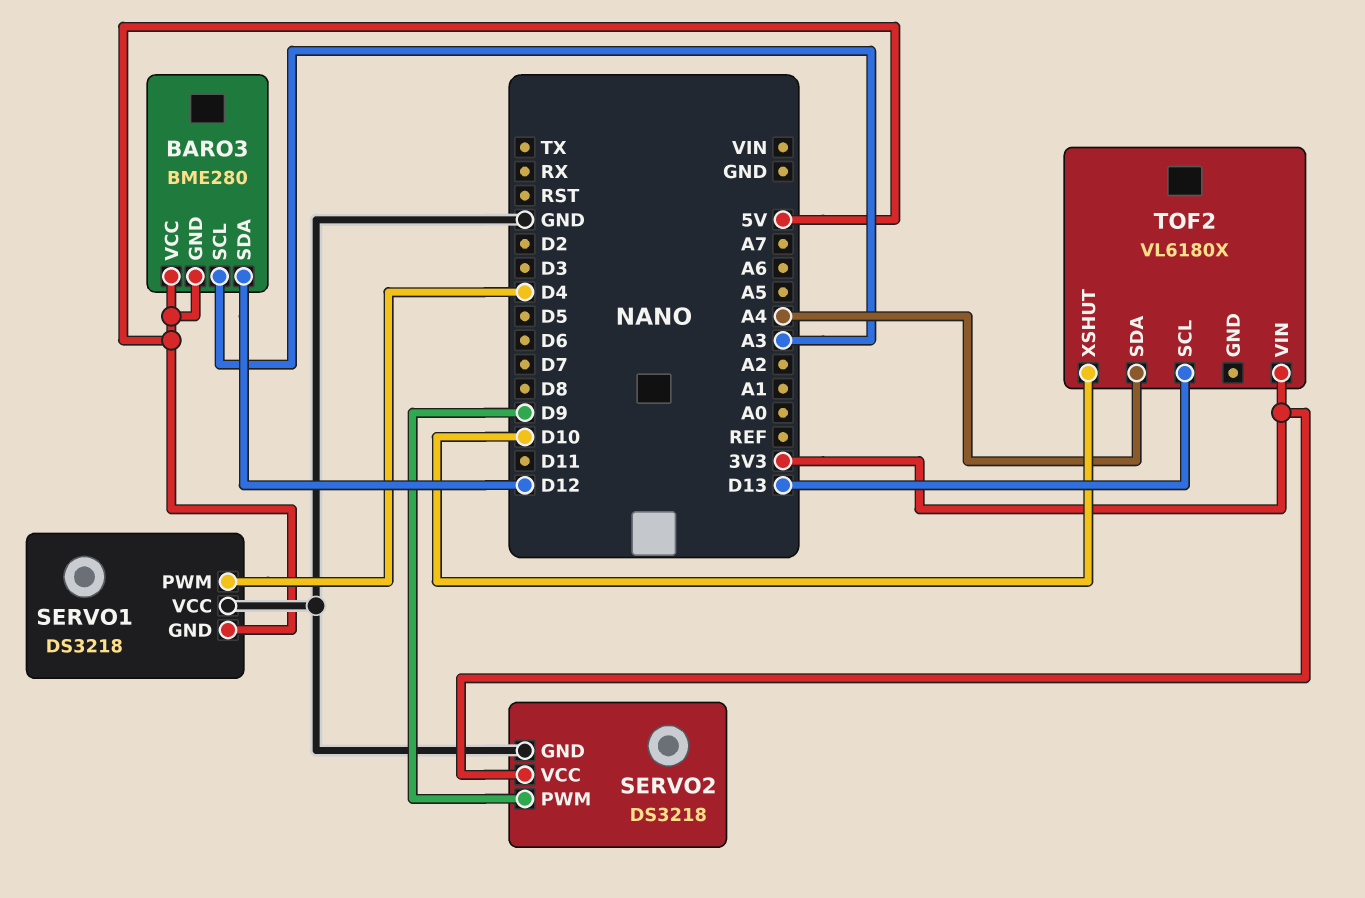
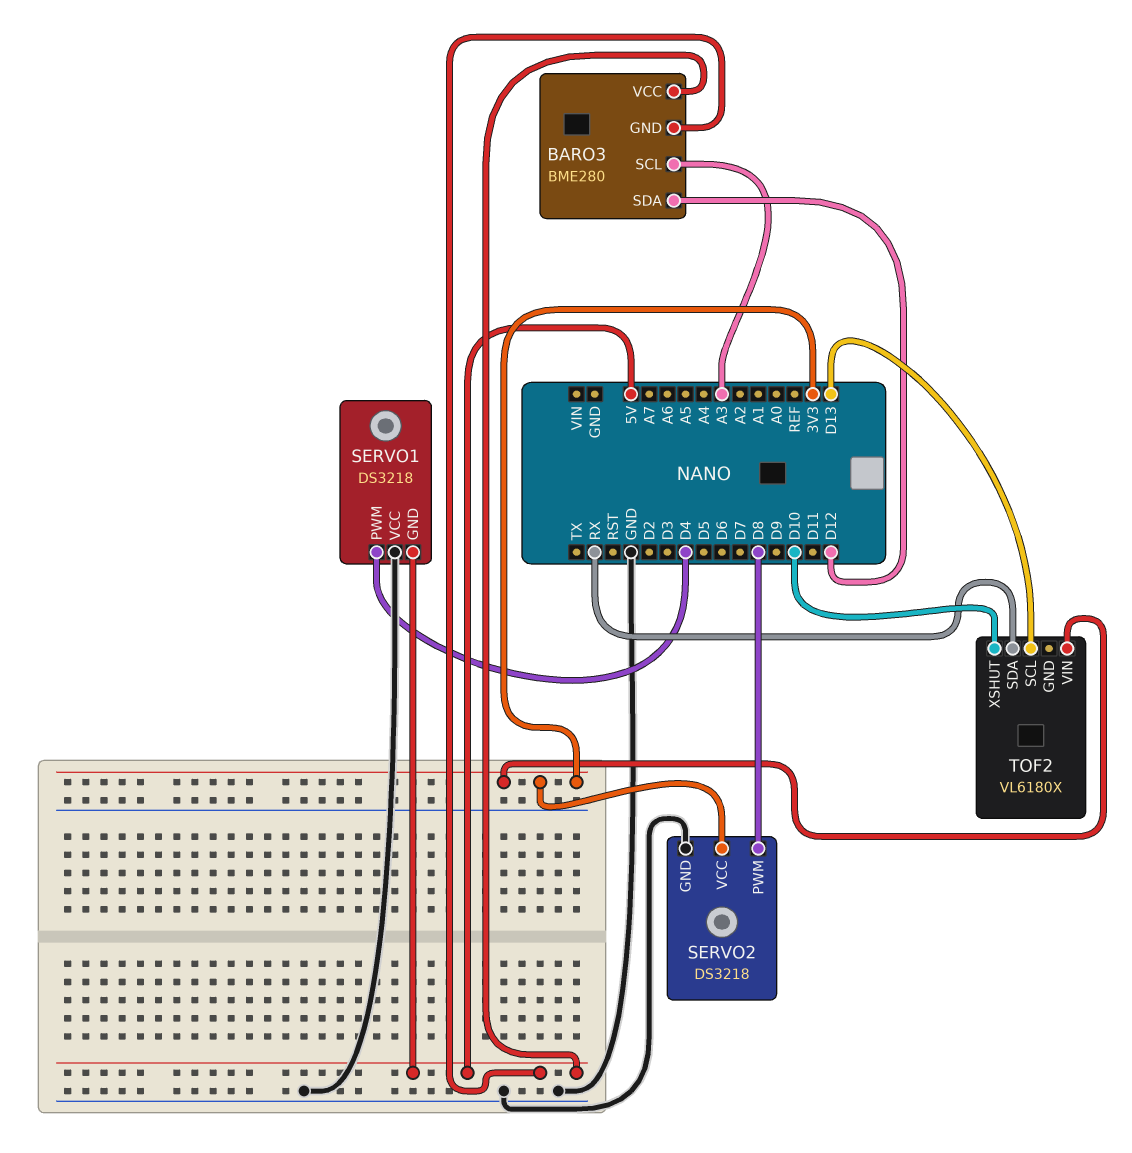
SERVO2 pin PWM: D9 -> D8
TOF2 pin SDA: A4 -> RX

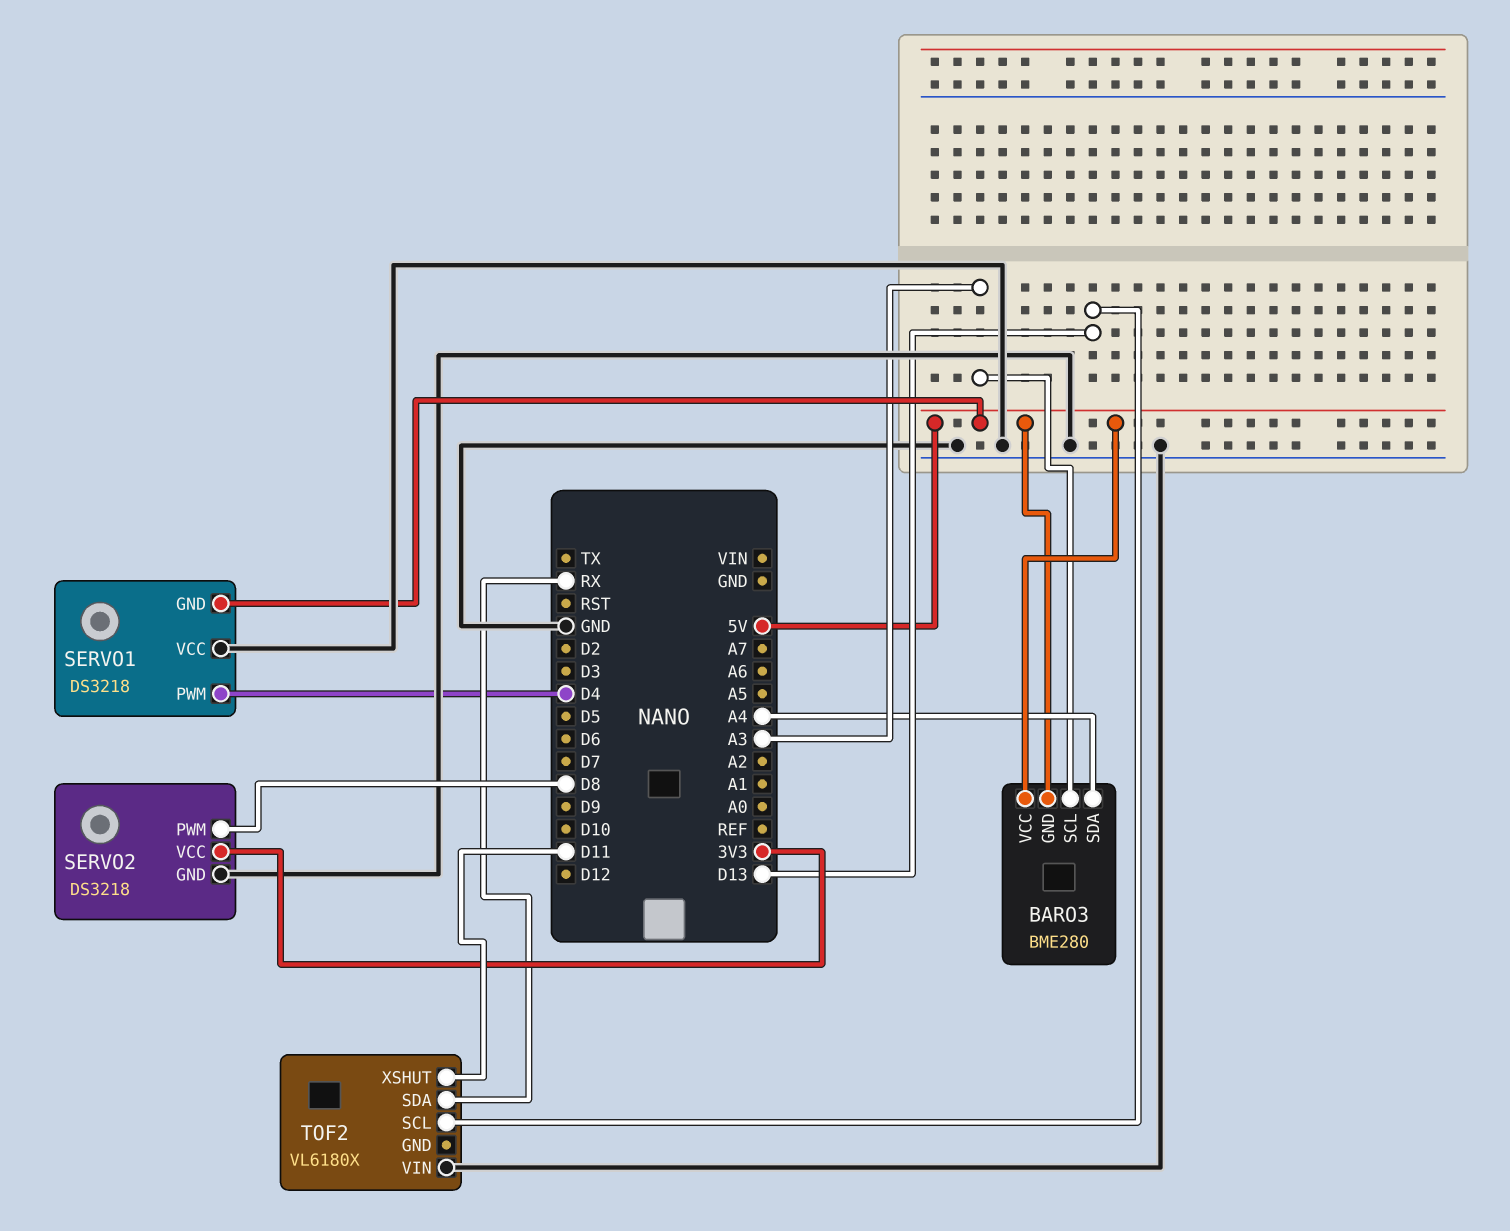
BARO3 pin SDA: D12 -> A4
TOF2 pin VIN: 3V3 -> GND
TOF2 pin XSHUT: D10 -> D11

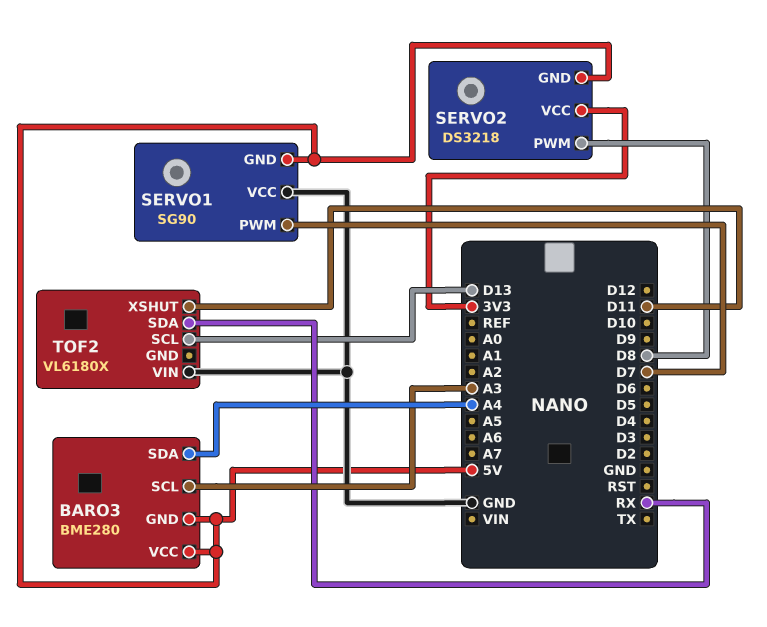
SERVO1: DS3218 -> SG90
SERVO1 pin PWM: D4 -> D7
SERVO2 pin GND: GND -> 5V

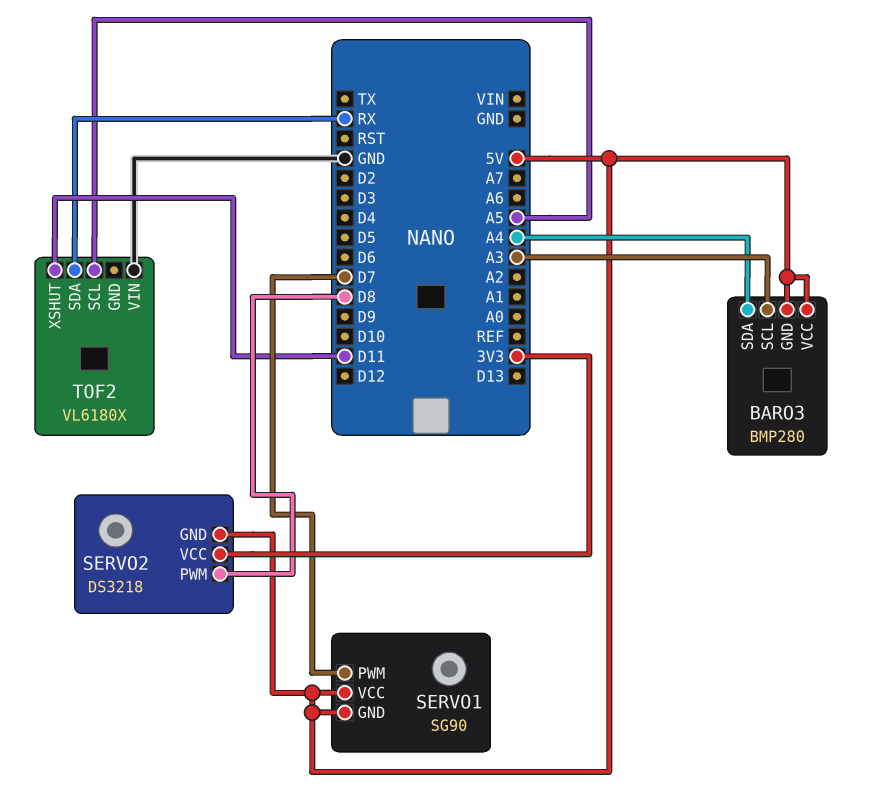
BARO3: BME280 -> BMP280
SERVO1 pin VCC: GND -> 5V
TOF2 pin SCL: D13 -> A5

